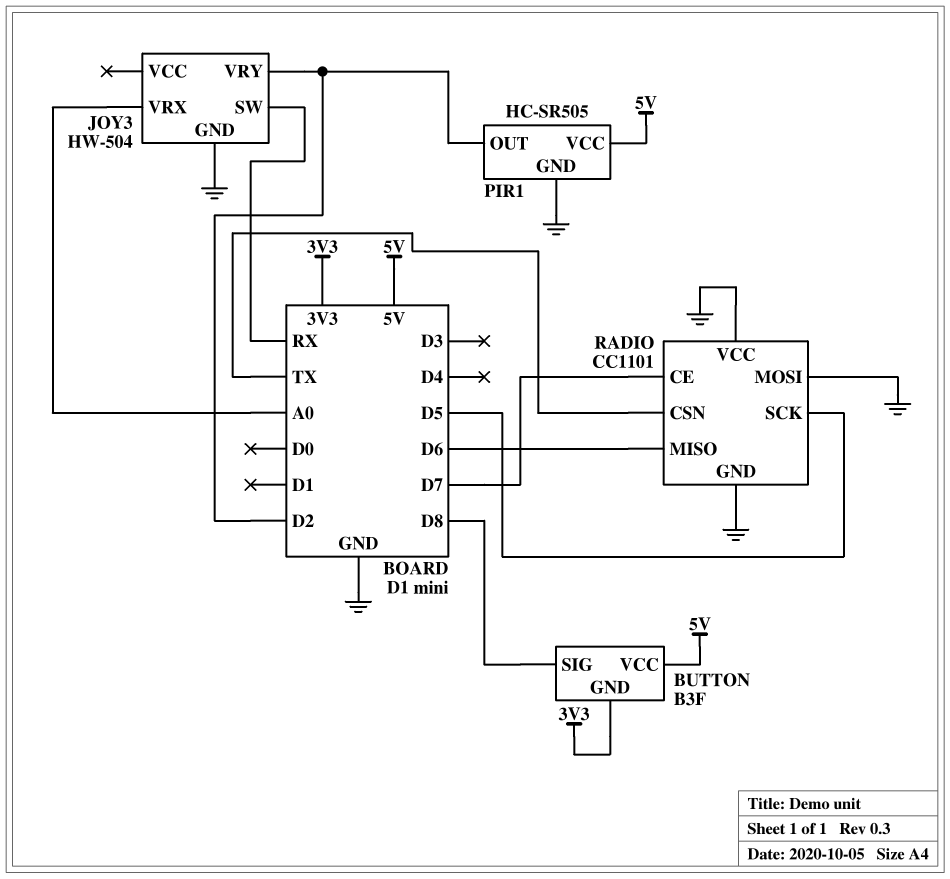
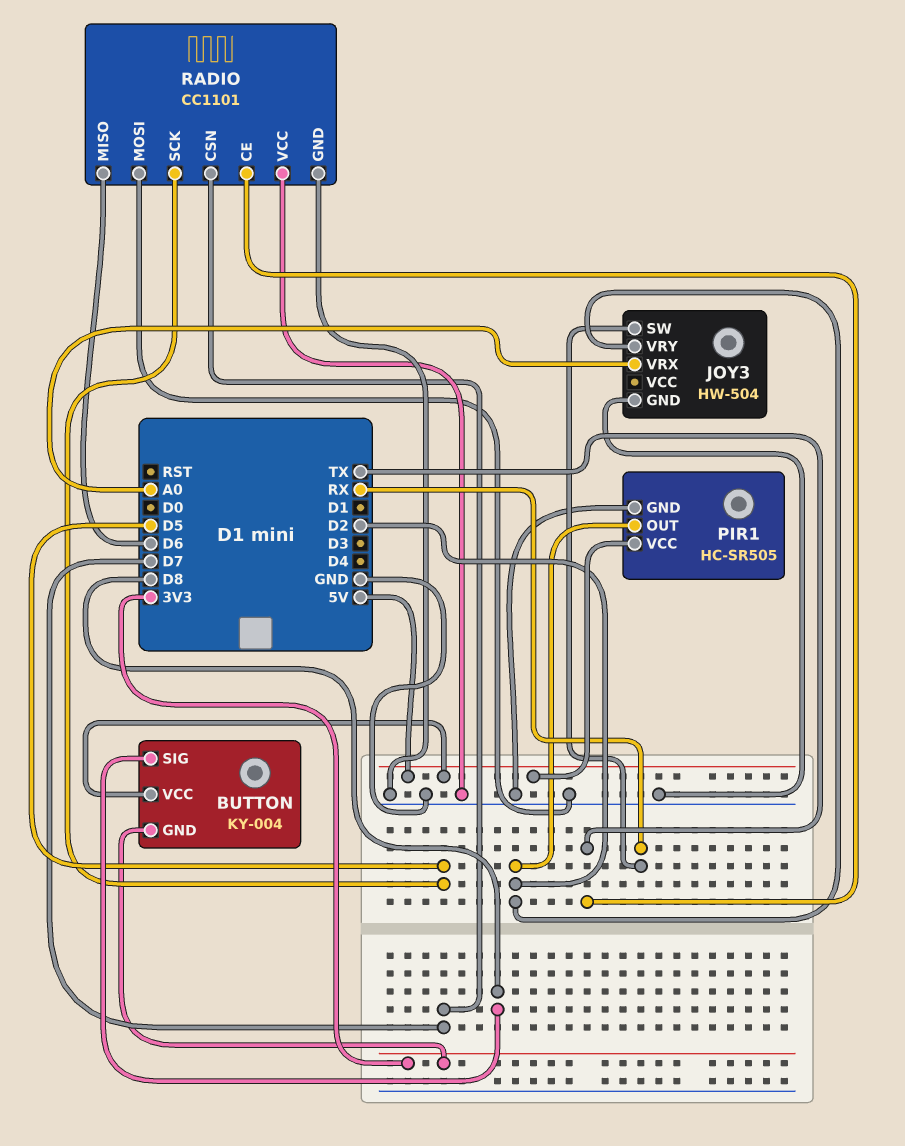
BUTTON: B3F -> KY-004
RADIO pin CE: D7 -> TX
RADIO pin CSN: TX -> D7

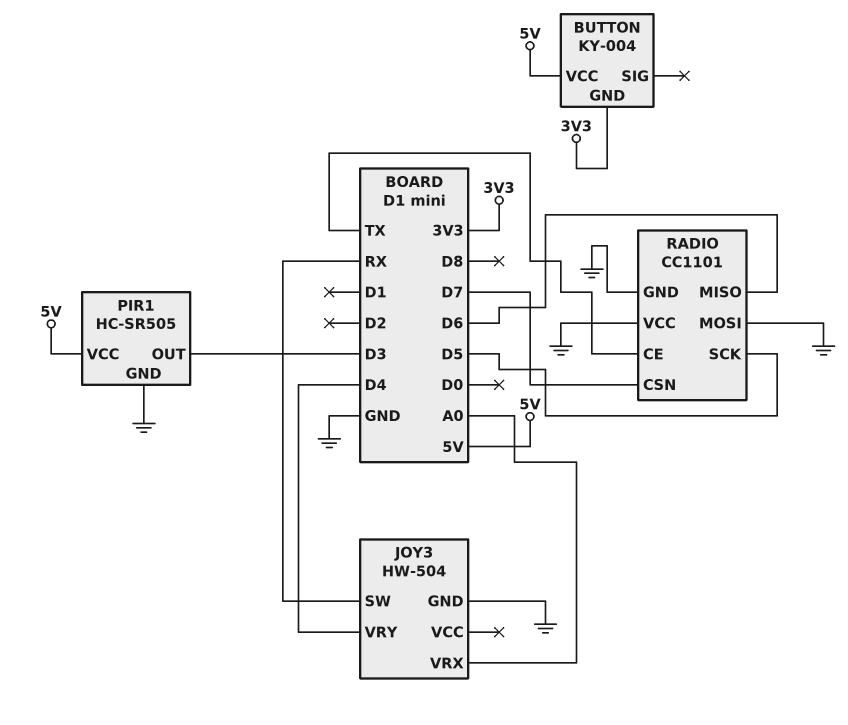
BUTTON pin SIG: D8 -> none
JOY3 pin VRY: D2 -> D4
PIR1 pin OUT: D2 -> D3

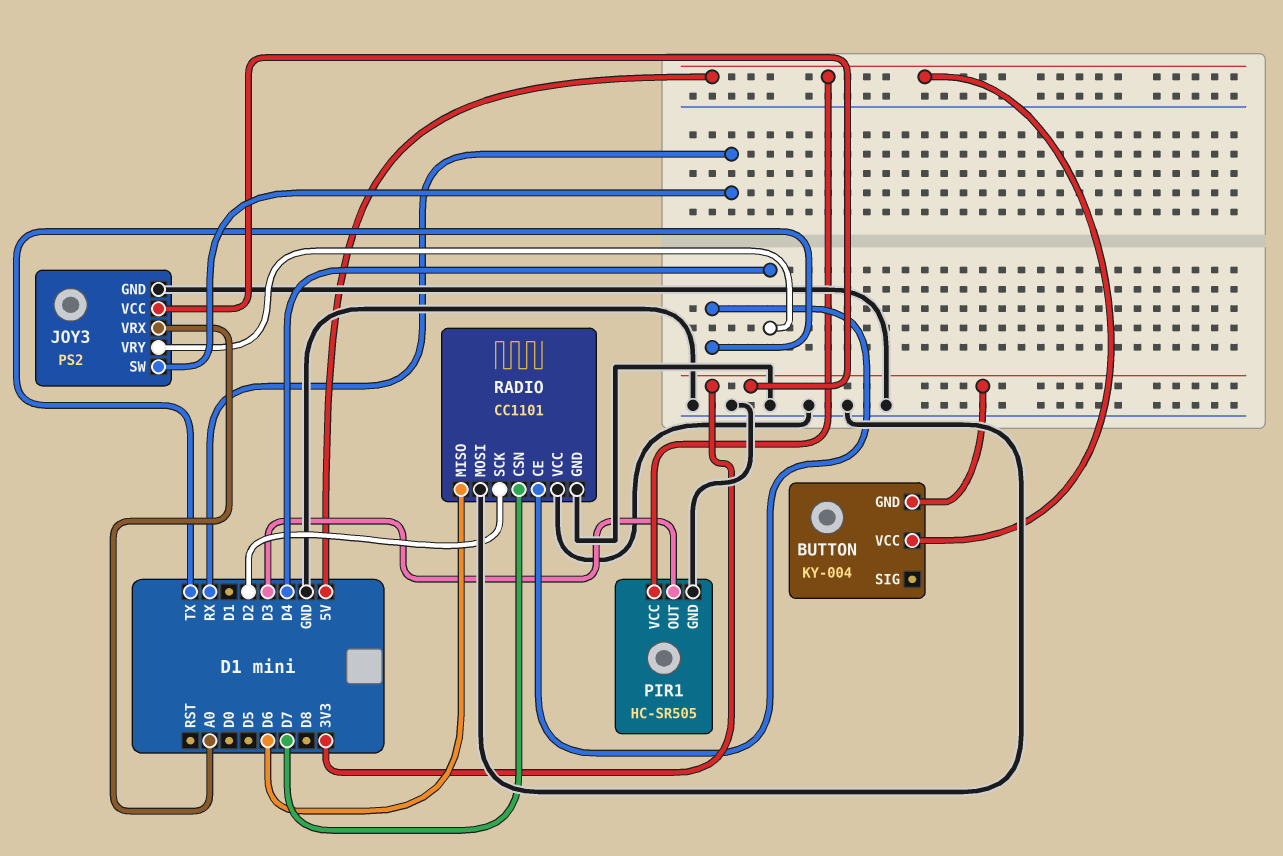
JOY3: HW-504 -> PS2
JOY3 pin VCC: none -> 3V3
RADIO pin SCK: D5 -> D2

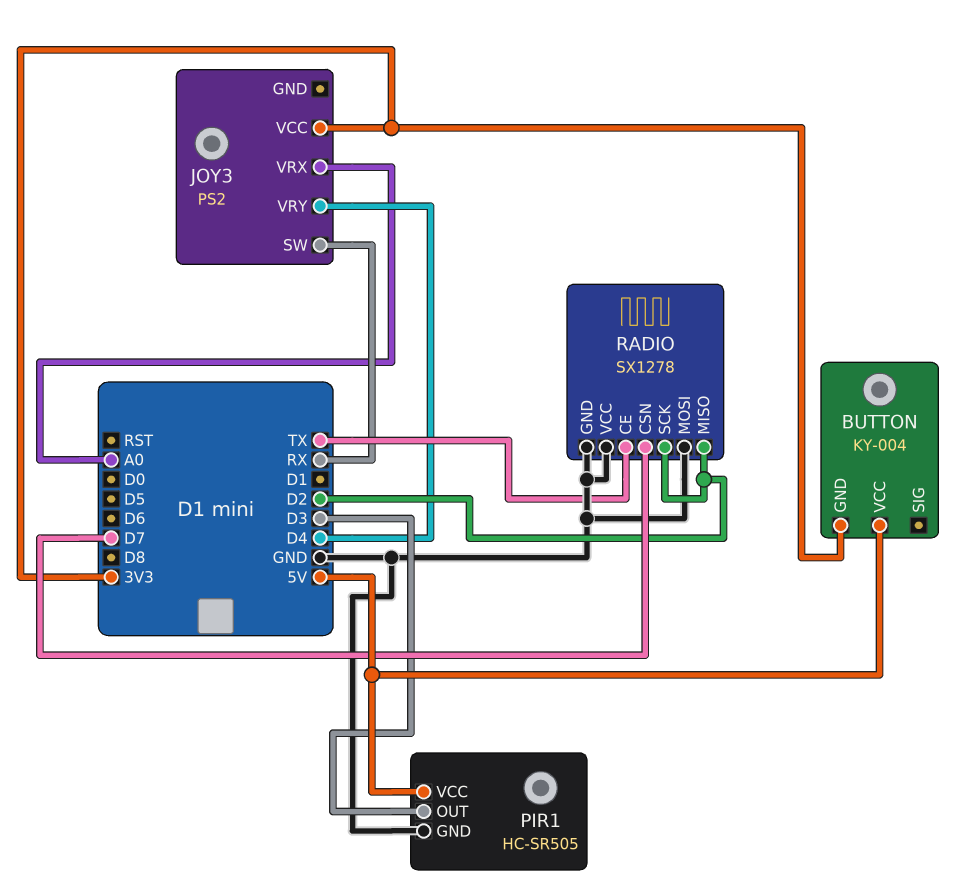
JOY3 pin GND: GND -> none
RADIO: CC1101 -> SX1278
RADIO pin MISO: D6 -> D2

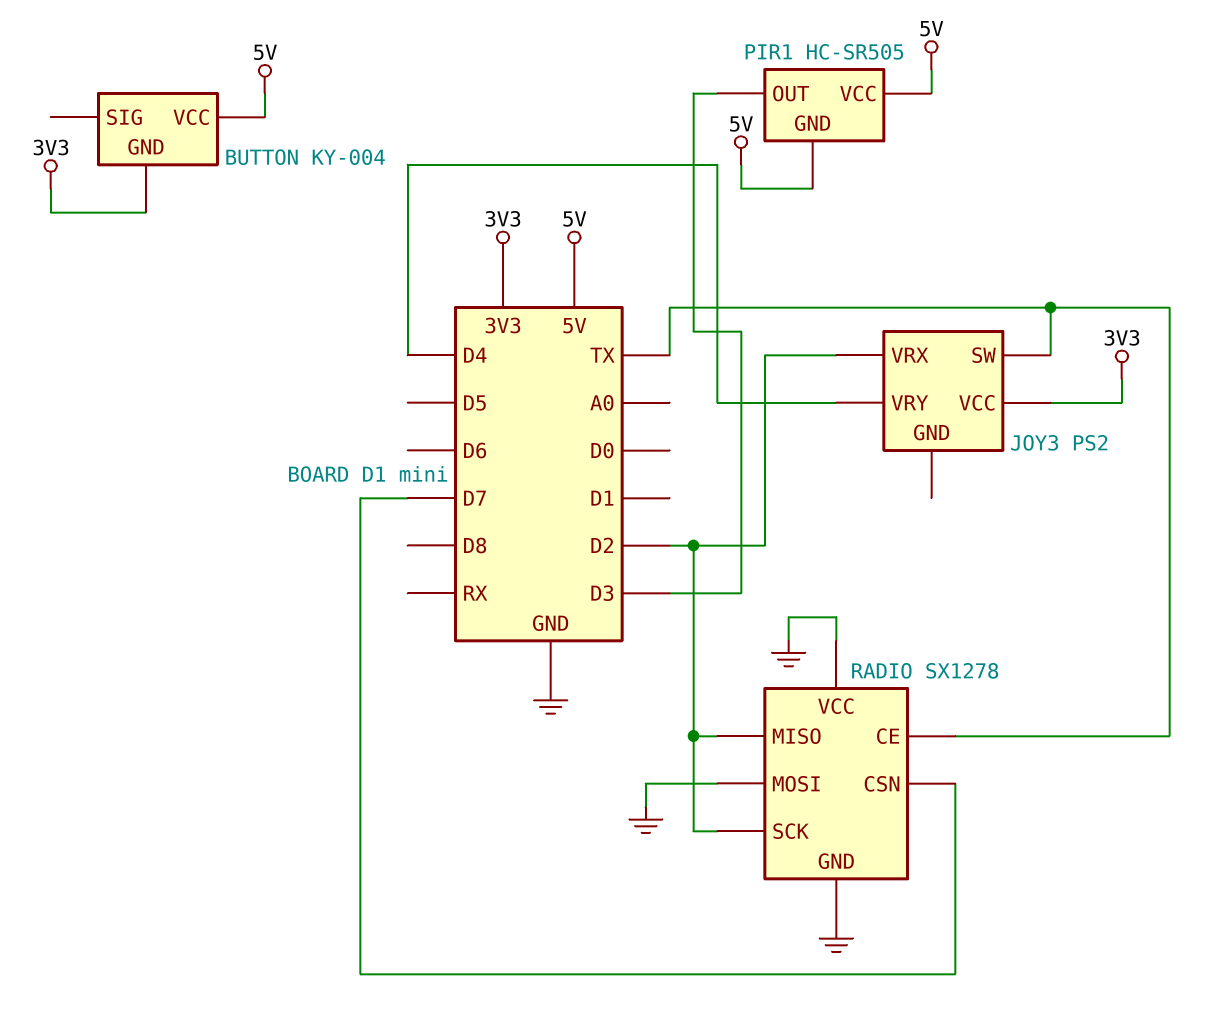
JOY3 pin SW: RX -> TX
JOY3 pin VRX: A0 -> D2
PIR1 pin GND: GND -> 5V

